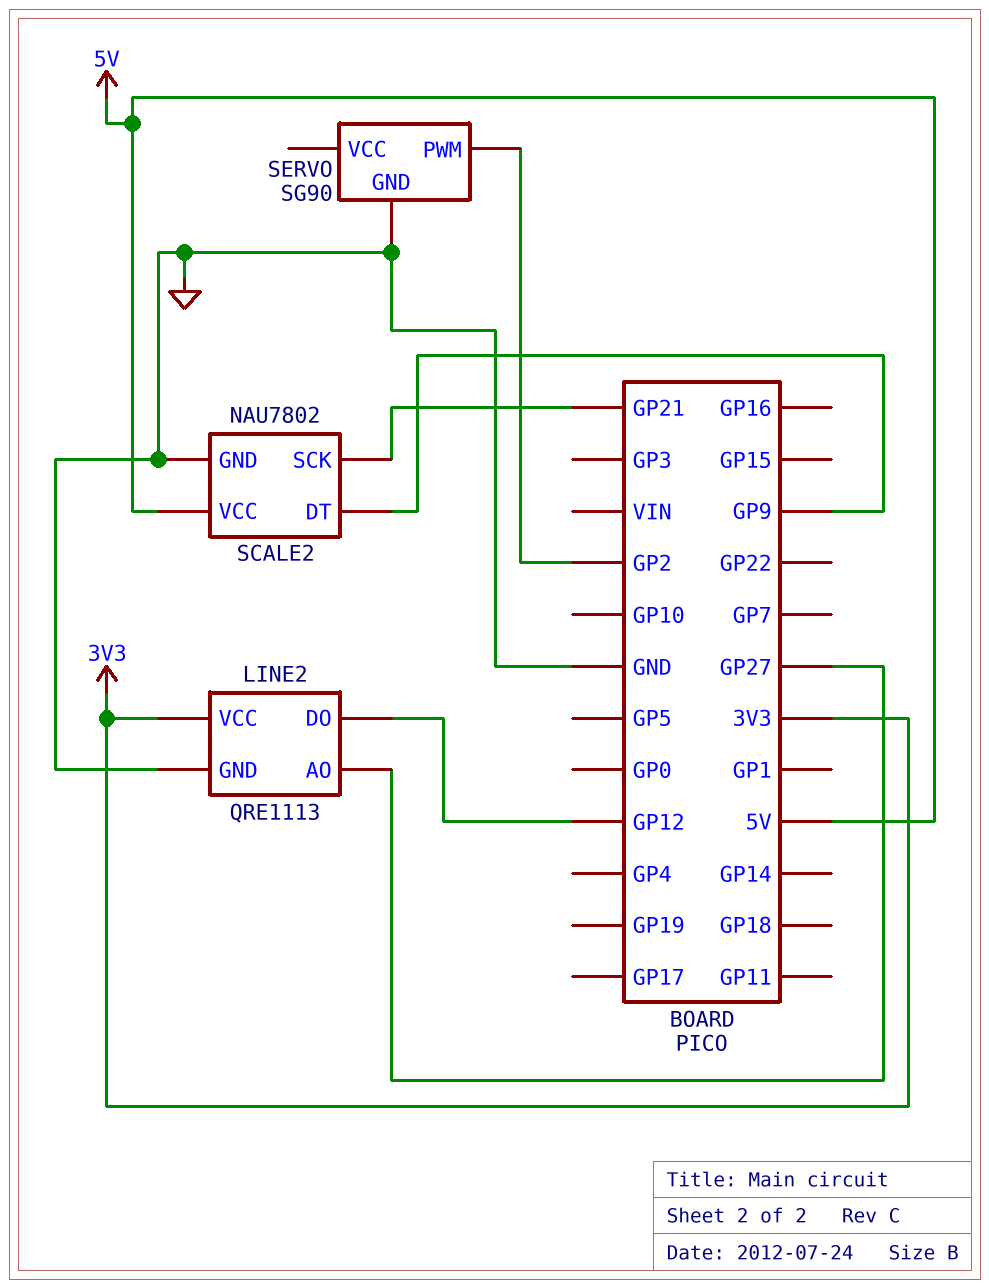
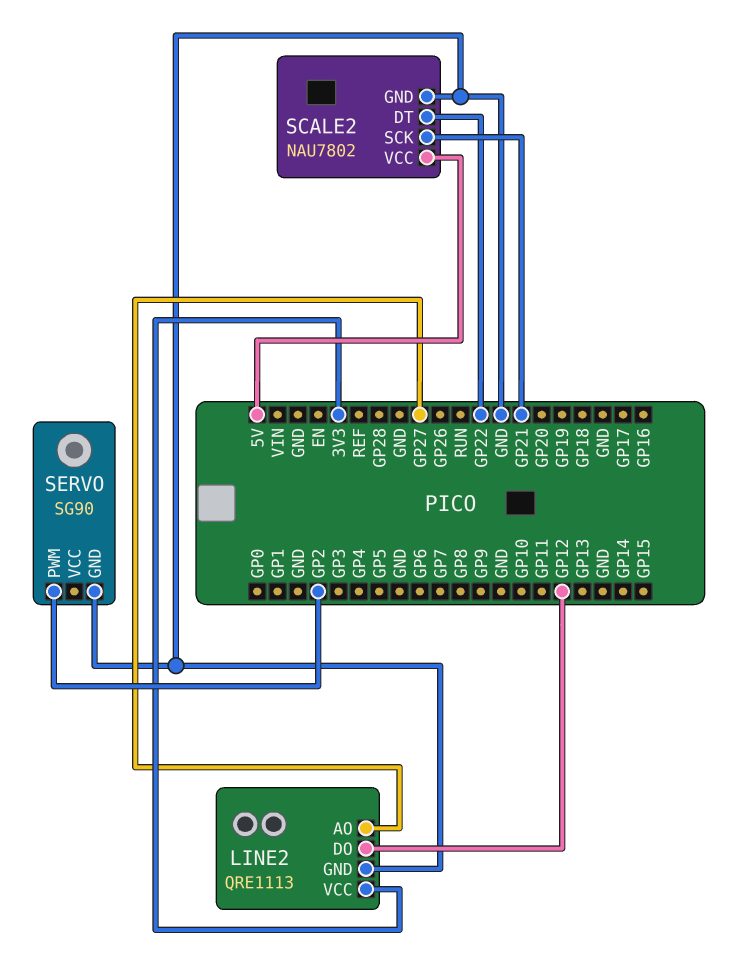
SCALE2 pin DT: GP9 -> GP22

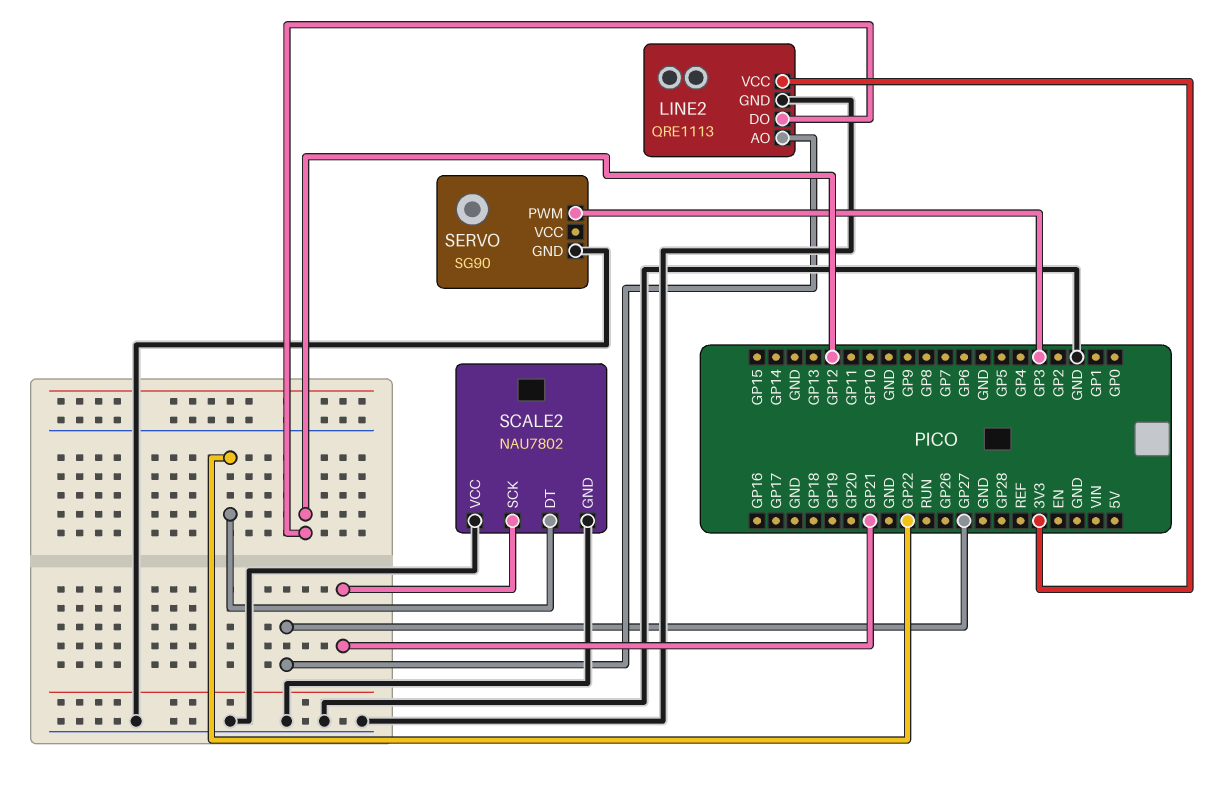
SCALE2 pin VCC: 5V -> GND
SERVO pin PWM: GP2 -> GP3

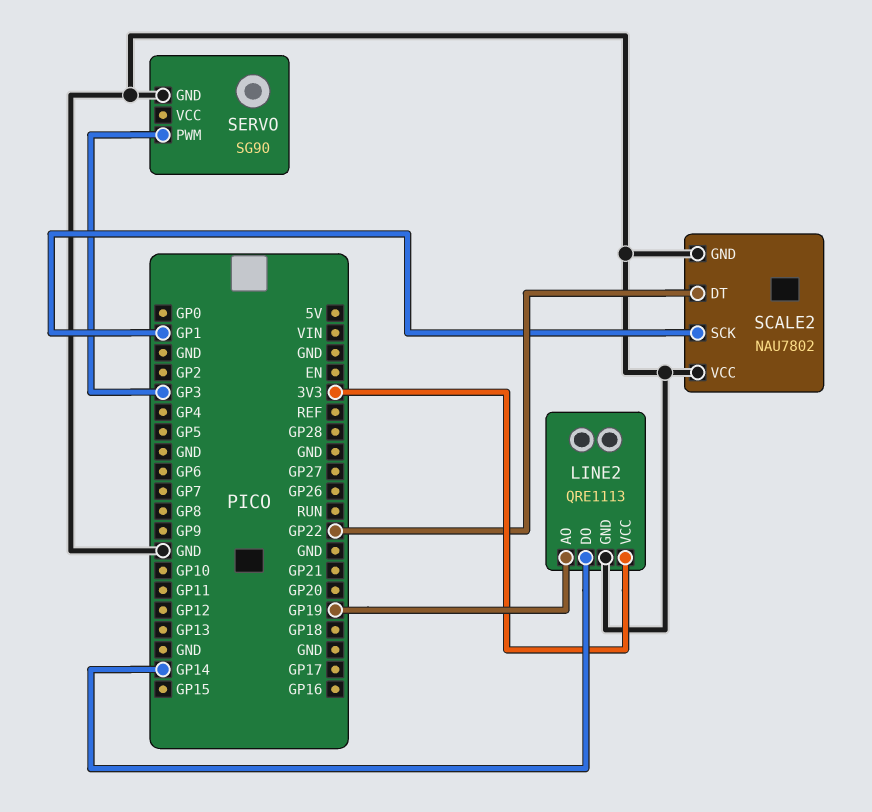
LINE2 pin AO: GP27 -> GP19
LINE2 pin DO: GP12 -> GP14
SCALE2 pin SCK: GP21 -> GP1

